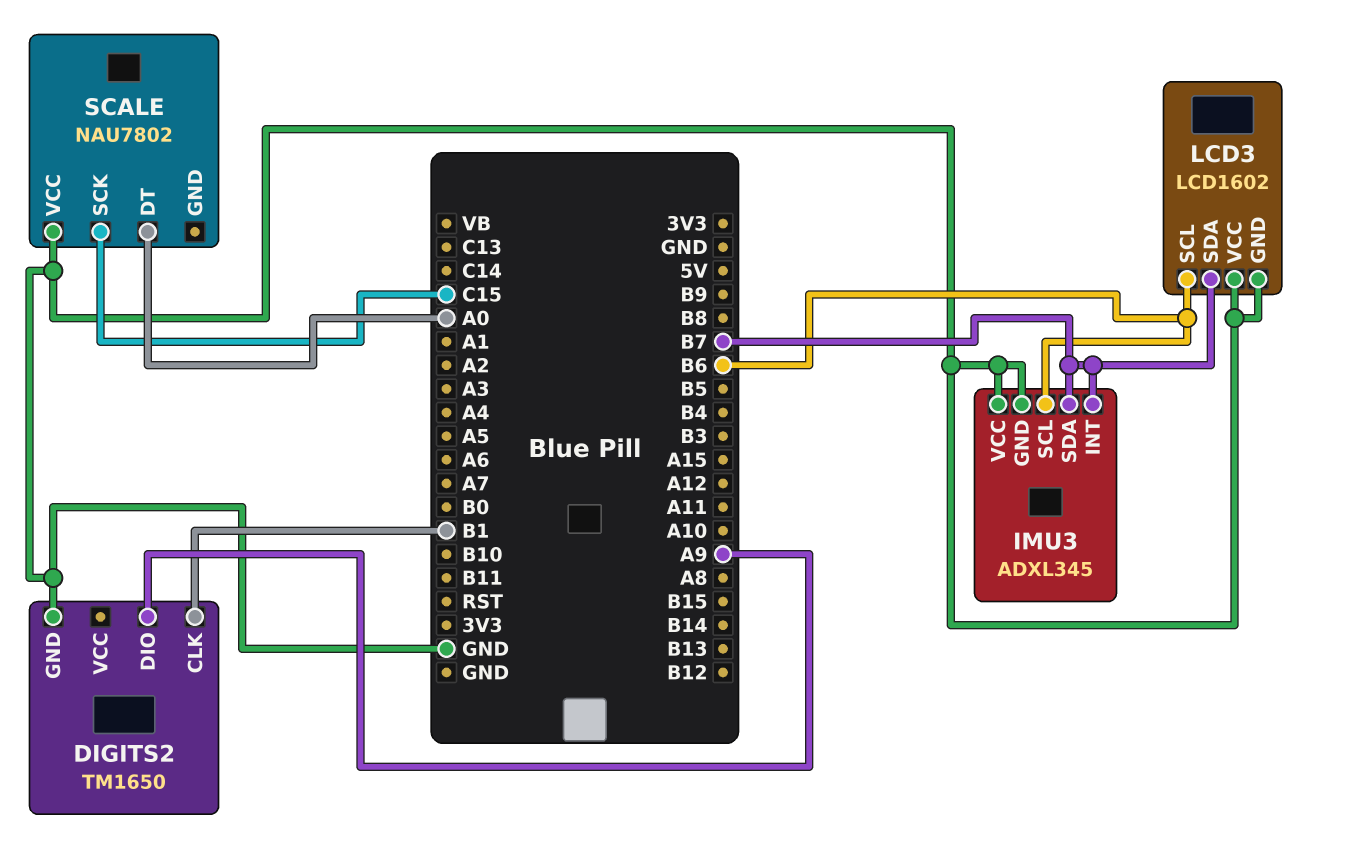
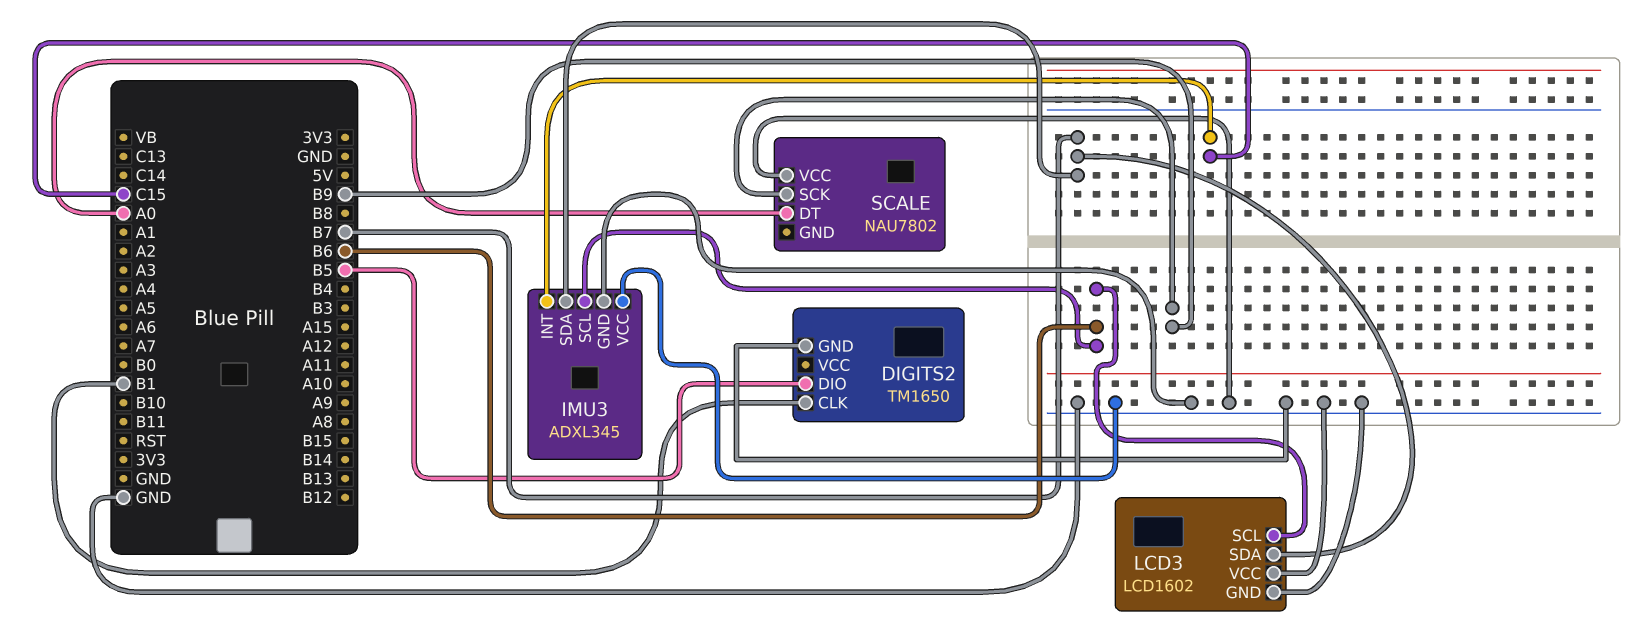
DIGITS2 pin DIO: A9 -> B5
IMU3 pin INT: B7 -> C15
SCALE pin SCK: C15 -> B9

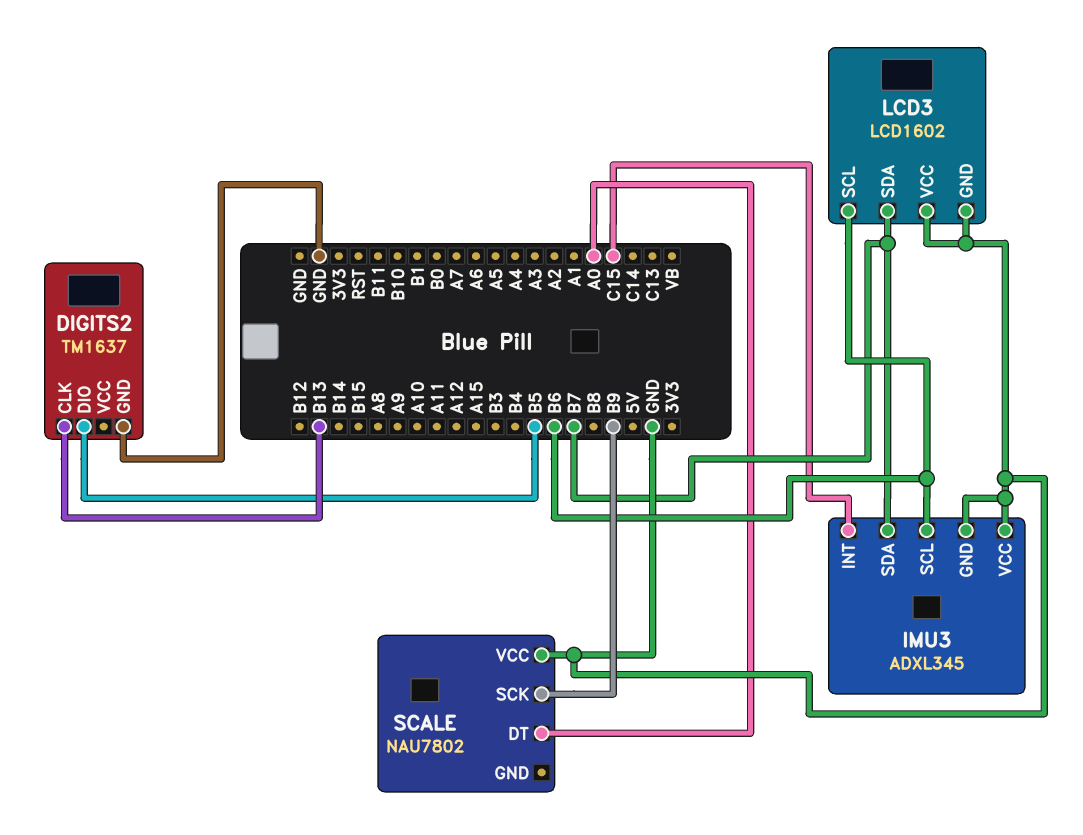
DIGITS2: TM1650 -> TM1637
DIGITS2 pin CLK: B1 -> B13

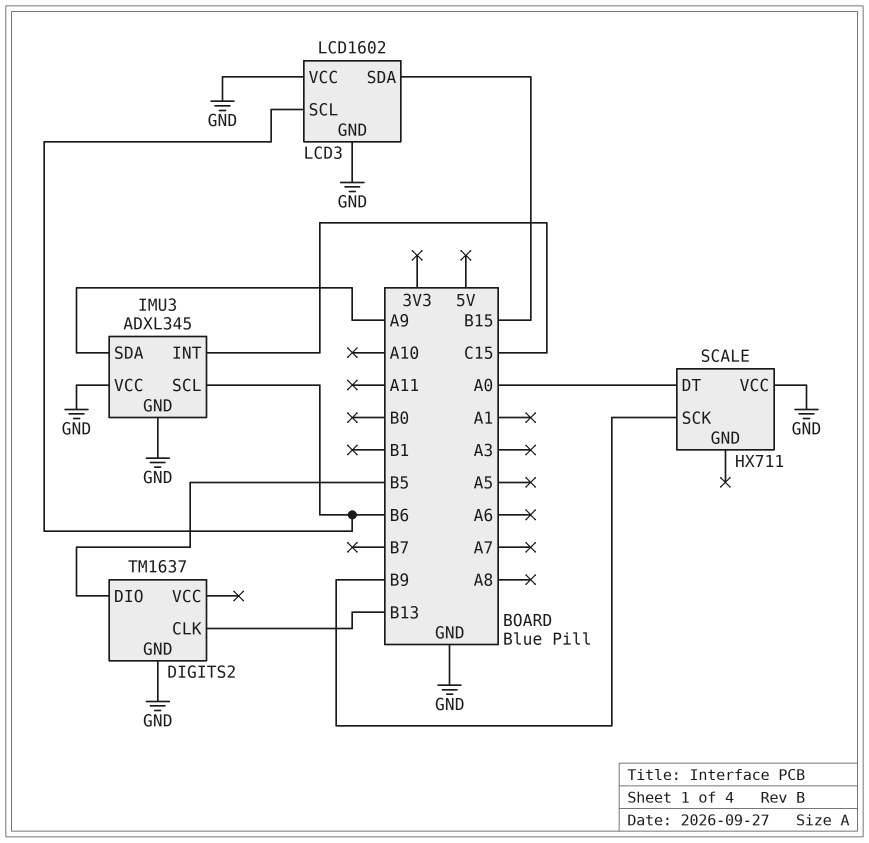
IMU3 pin SDA: B7 -> A9
LCD3 pin SDA: B7 -> B15
SCALE: NAU7802 -> HX711

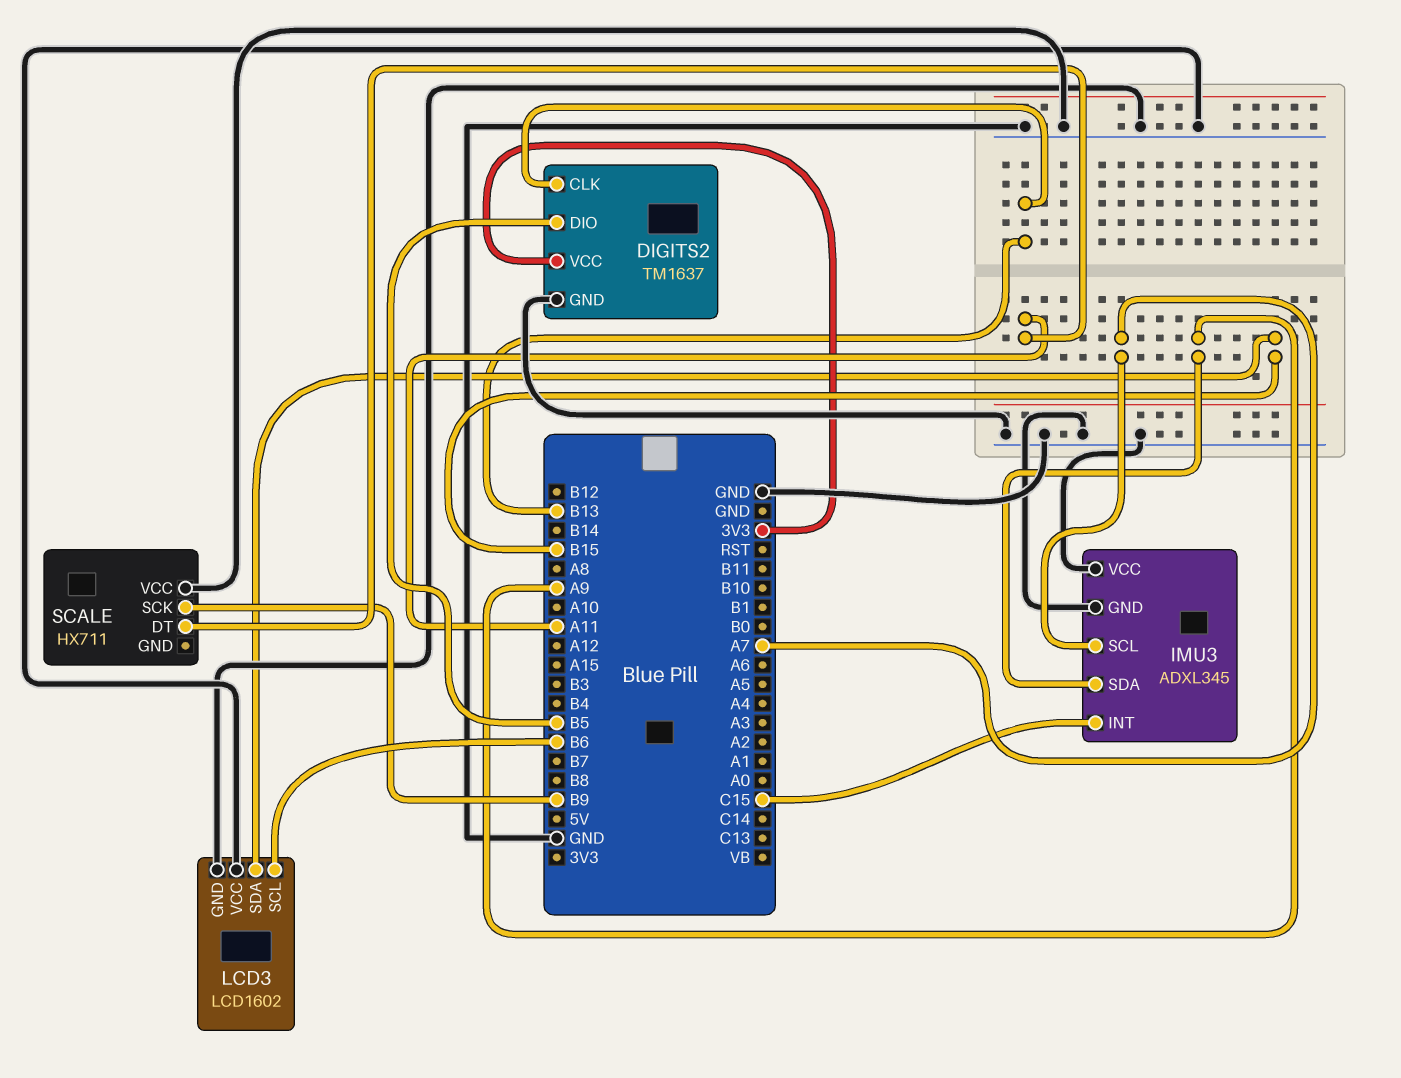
DIGITS2 pin VCC: none -> 3V3
IMU3 pin SCL: B6 -> A7
SCALE pin DT: A0 -> A11

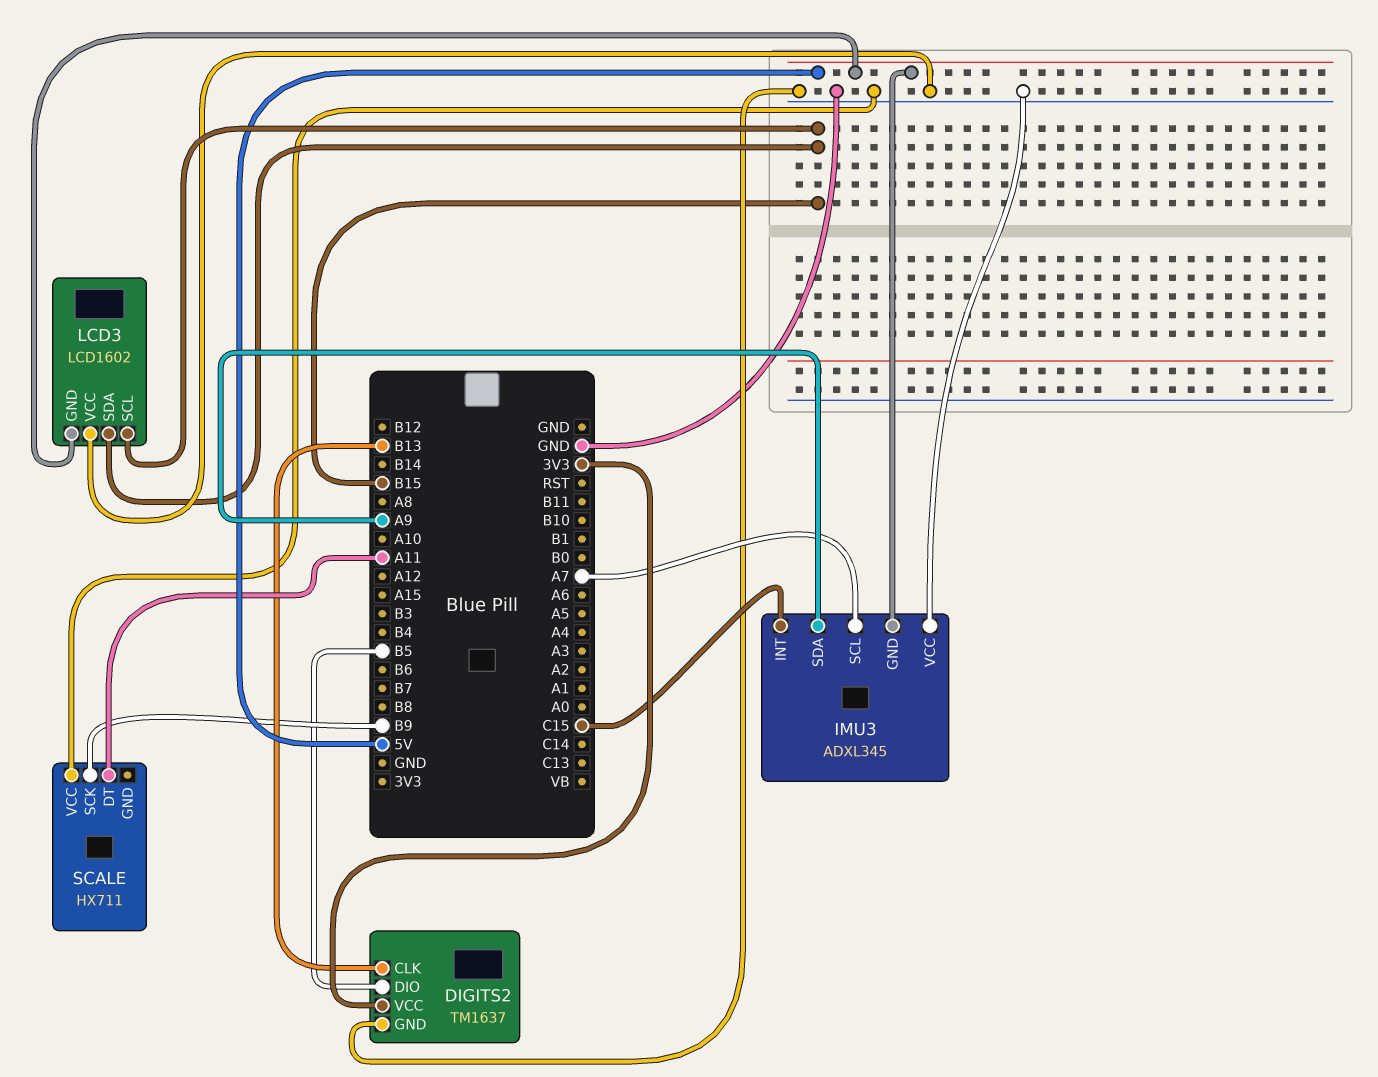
IMU3 pin GND: GND -> 5V
LCD3 pin GND: GND -> 5V
LCD3 pin SCL: B6 -> B15

